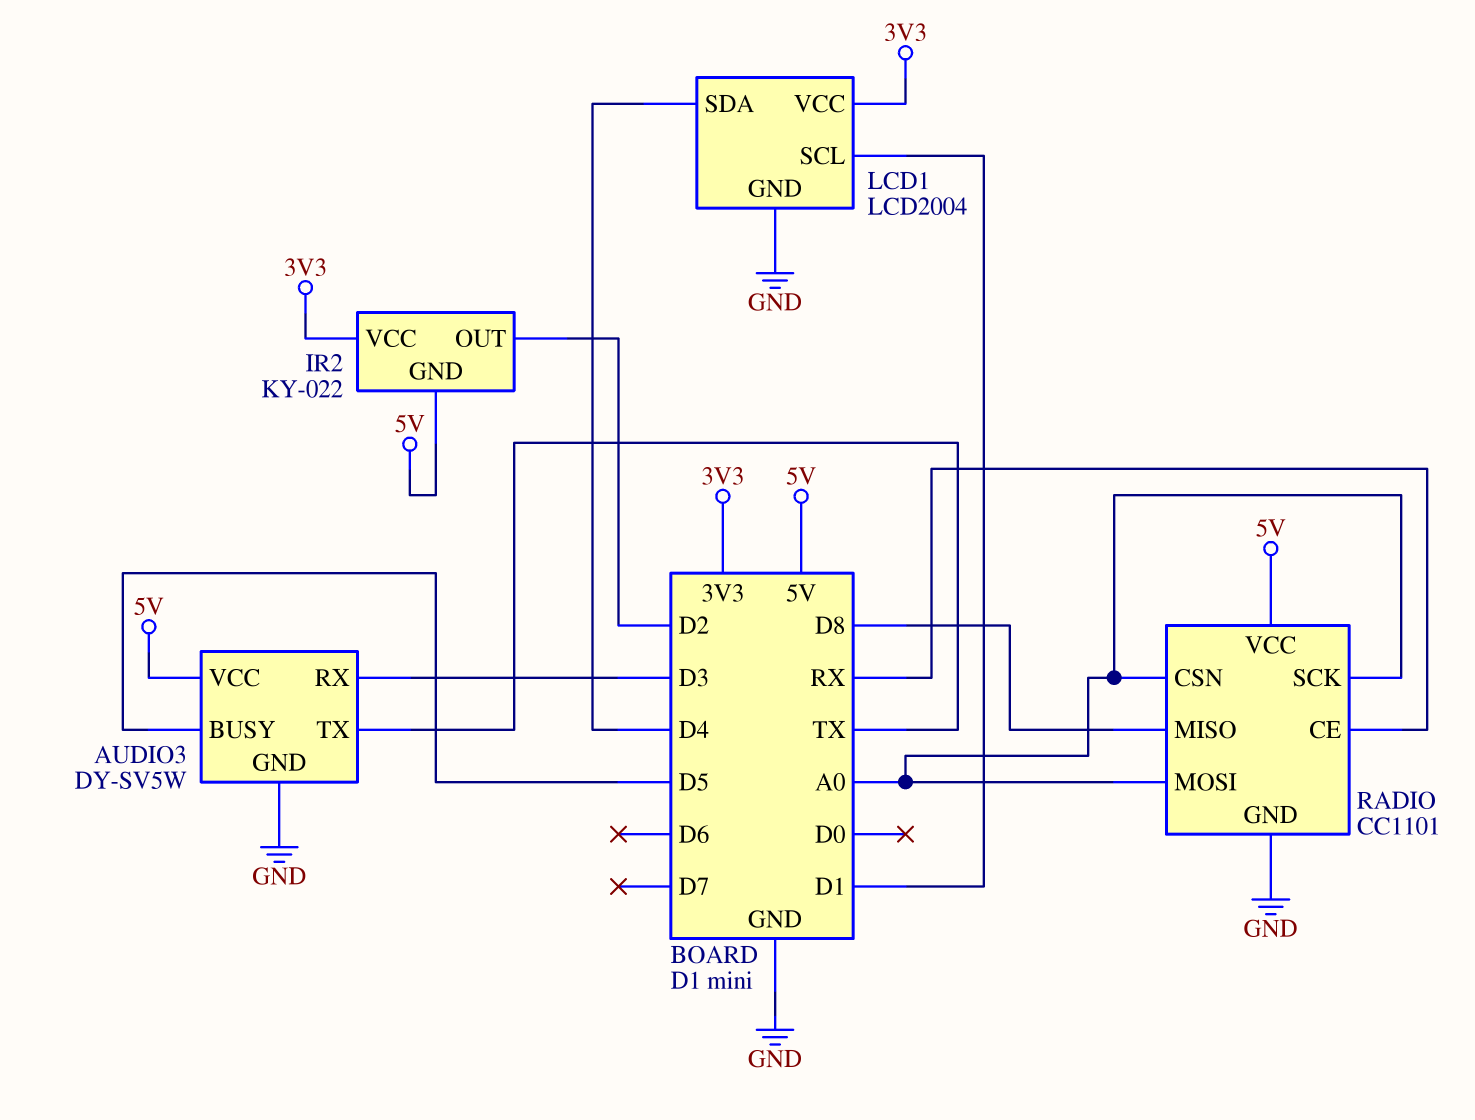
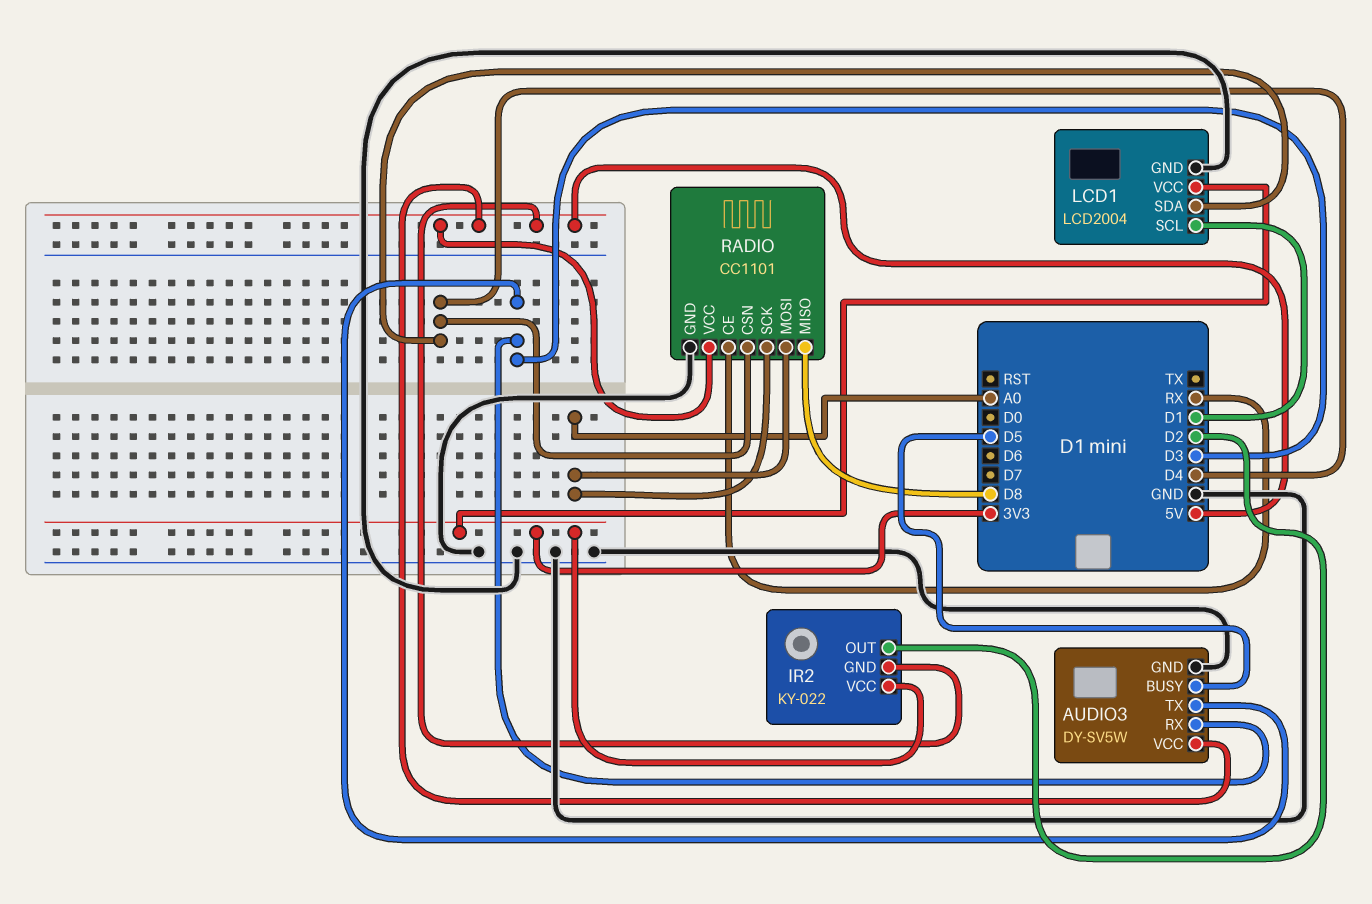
AUDIO3 pin TX: TX -> D3
RADIO pin CSN: A0 -> D4

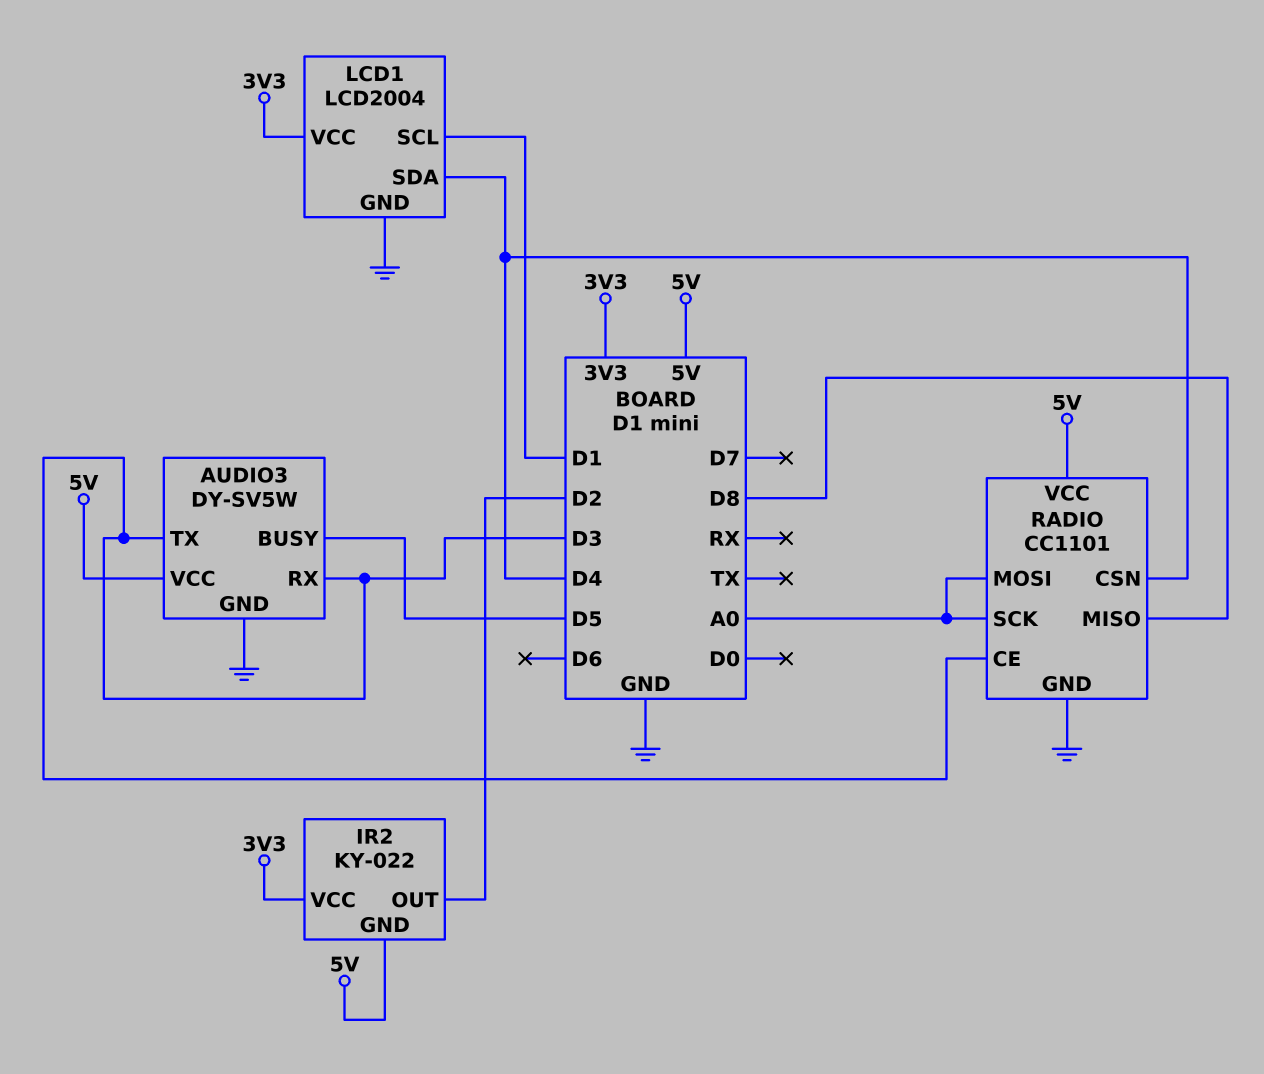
RADIO pin CE: RX -> D3

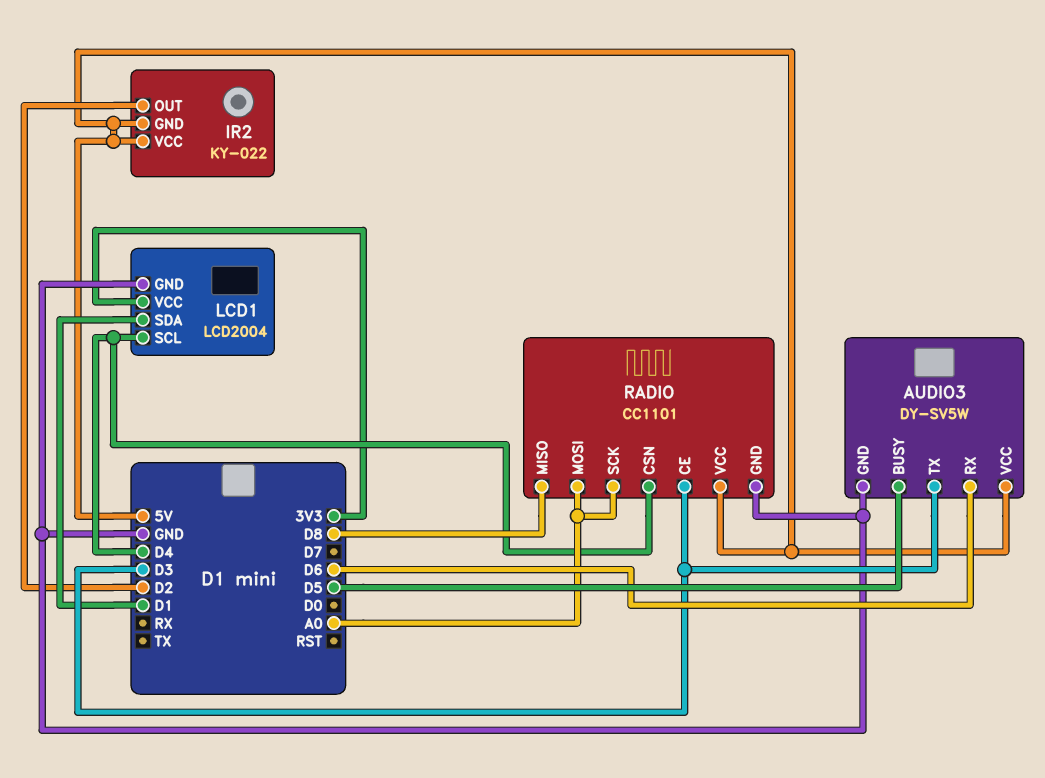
AUDIO3 pin RX: D3 -> D6
IR2 pin VCC: 3V3 -> 5V
LCD1 pin SCL: D1 -> D4
LCD1 pin SDA: D4 -> D1

